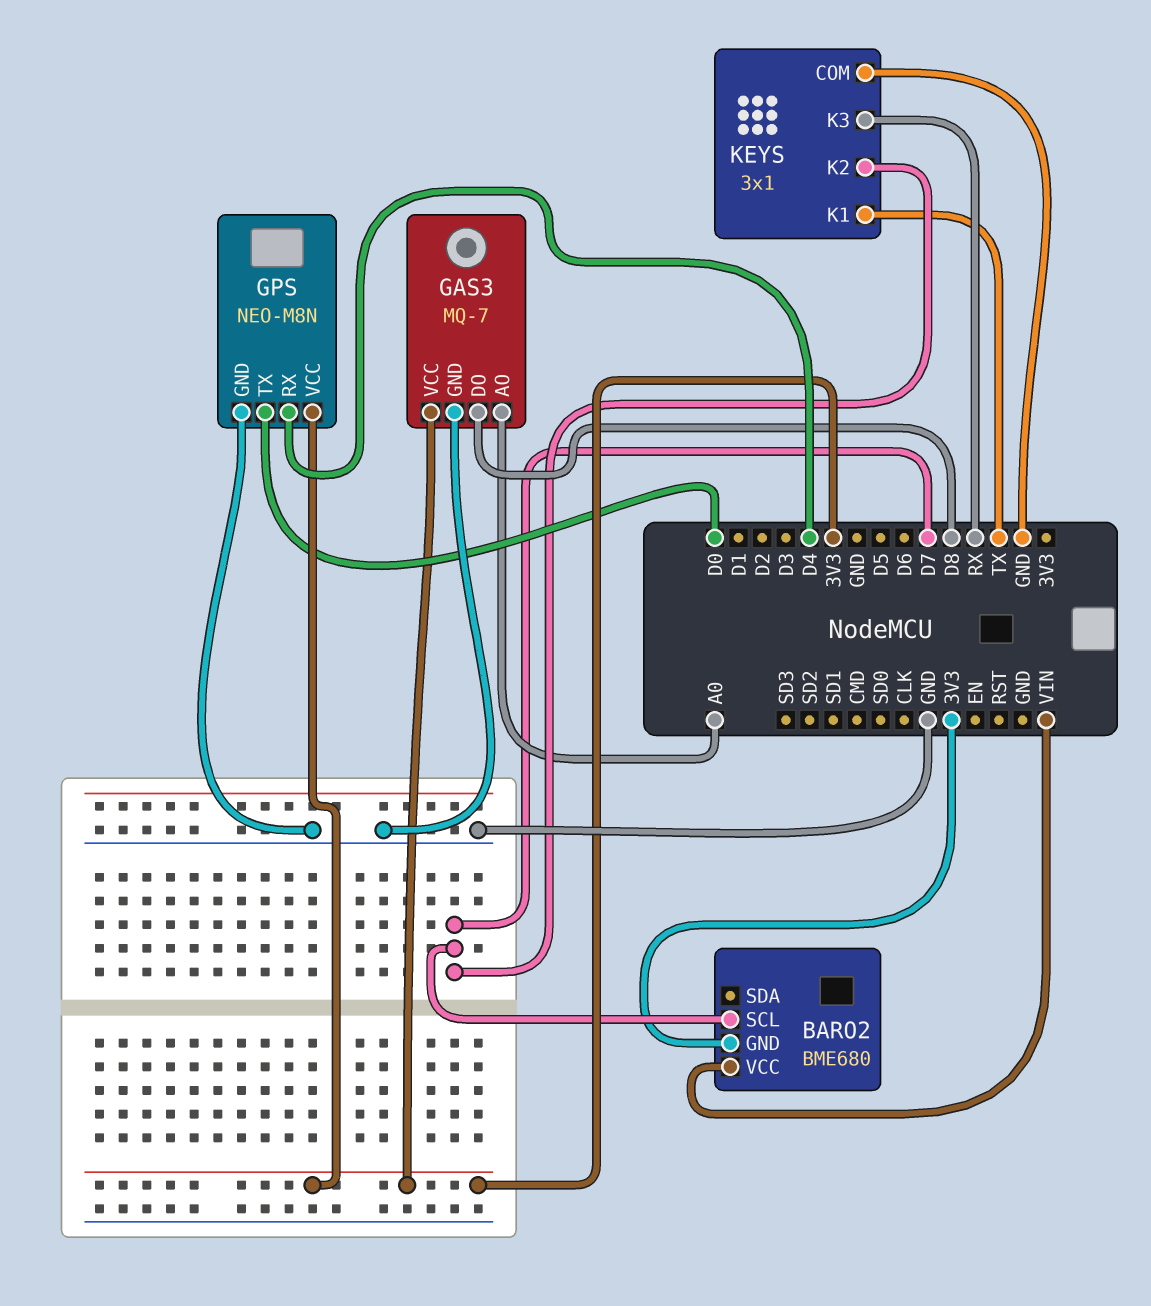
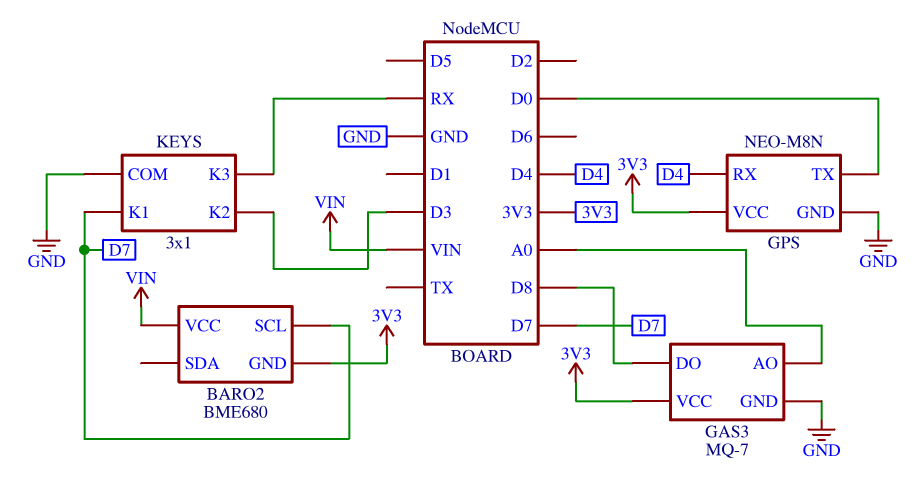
KEYS pin K1: TX -> D7
KEYS pin K2: D7 -> D3

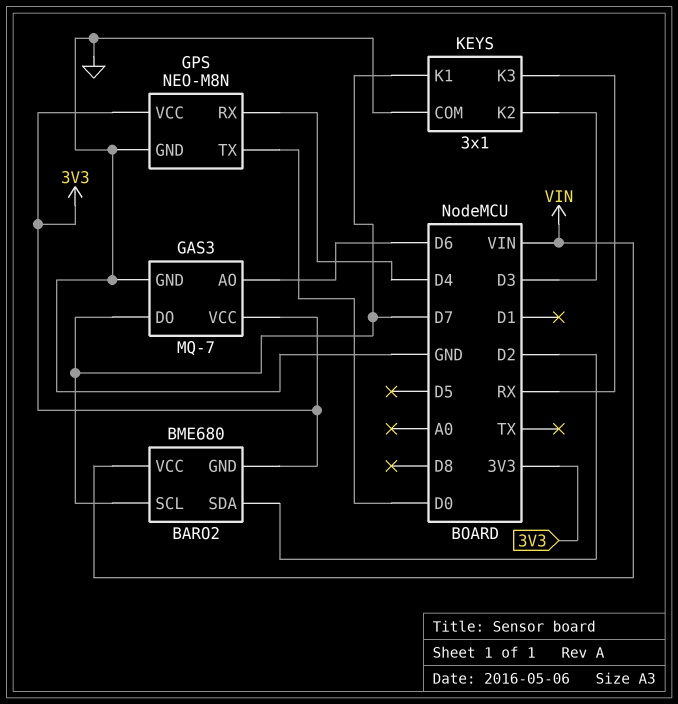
BARO2 pin SDA: none -> D2
GAS3 pin AO: A0 -> D6
GAS3 pin DO: D8 -> D7

